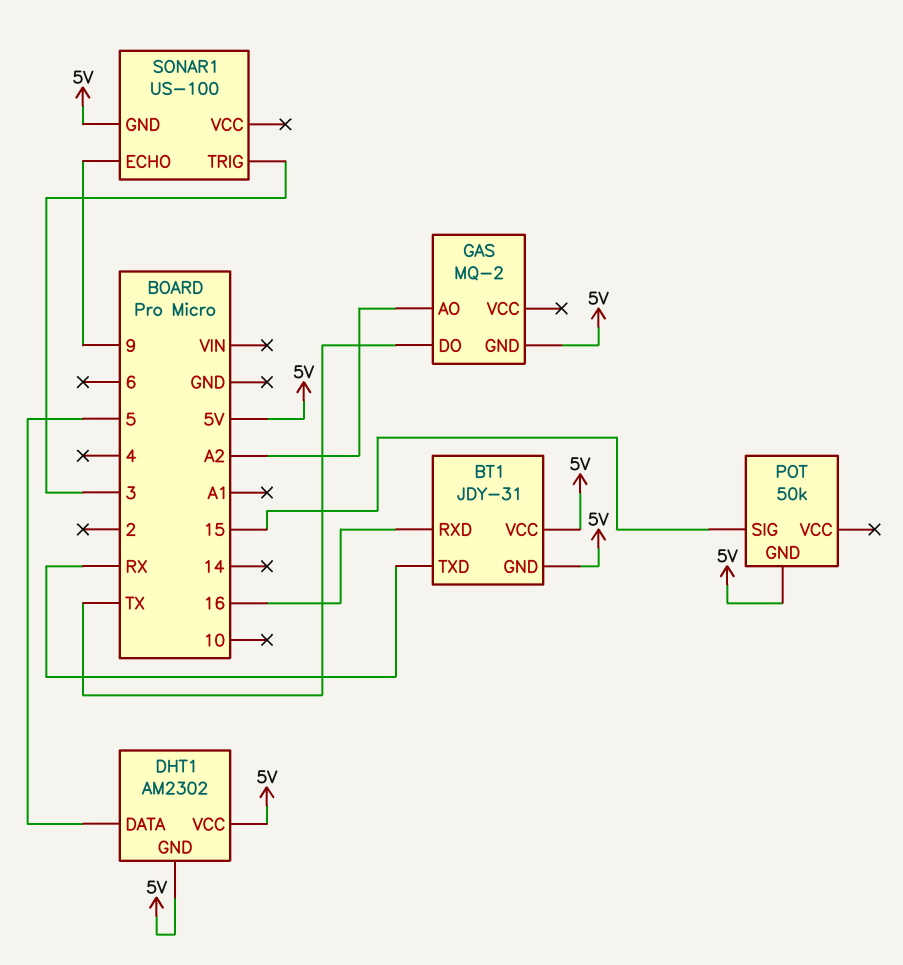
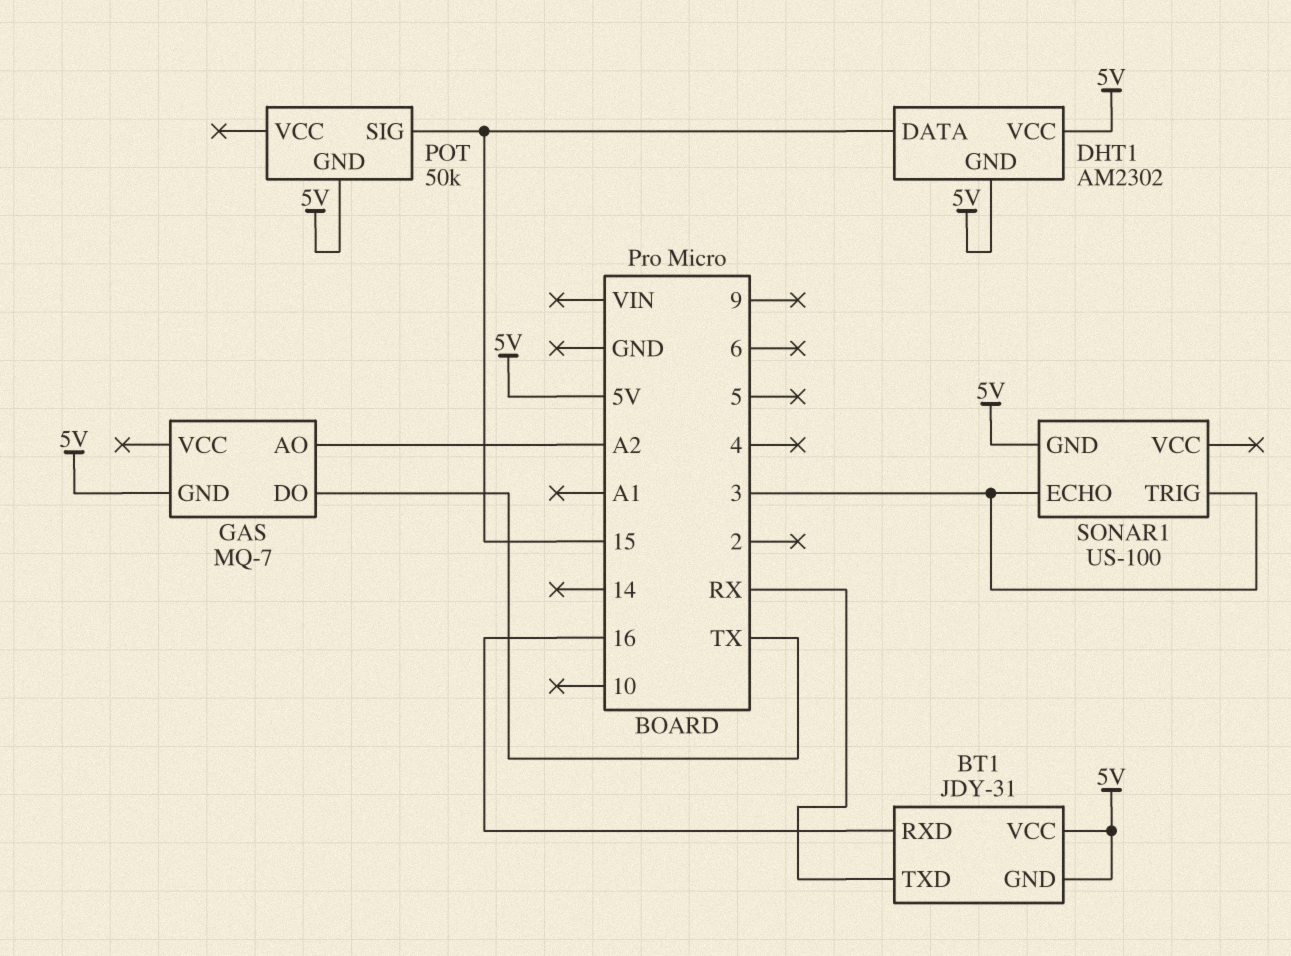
DHT1 pin DATA: 5 -> 15
GAS: MQ-2 -> MQ-7
SONAR1 pin ECHO: 9 -> 3

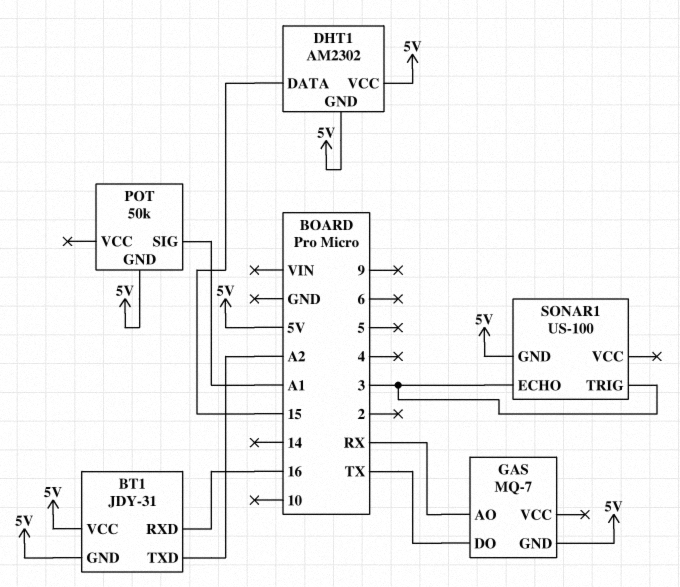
BT1 pin TXD: RX -> A2
GAS pin AO: A2 -> RX
POT pin SIG: 15 -> A1

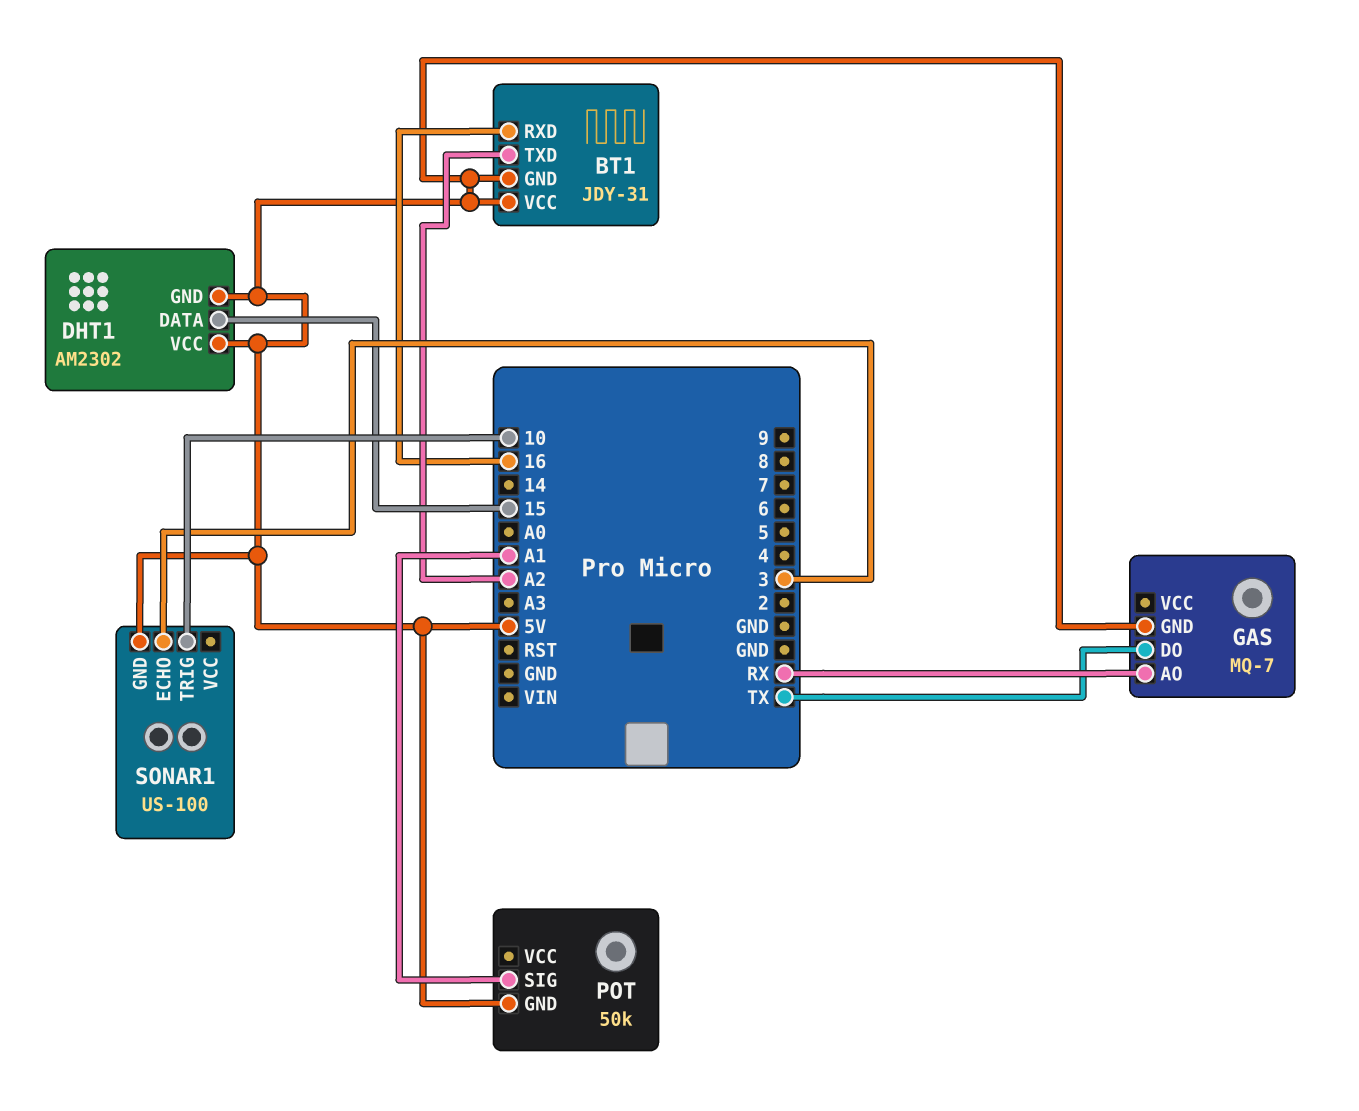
SONAR1 pin TRIG: 3 -> 10

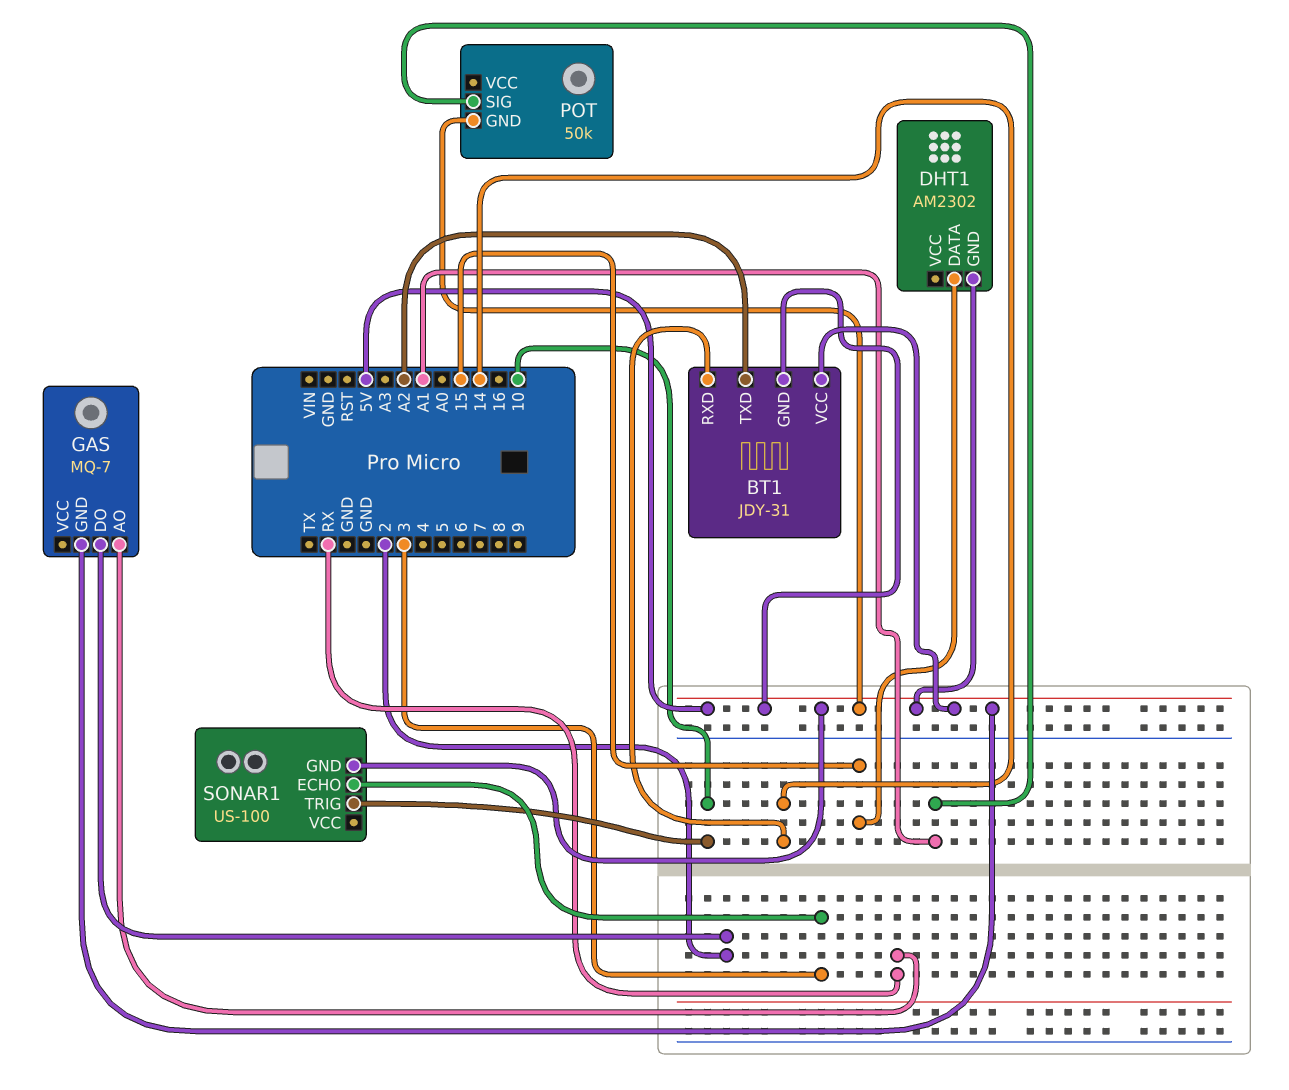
BT1 pin RXD: 16 -> 14
DHT1 pin VCC: 5V -> none
GAS pin DO: TX -> 2

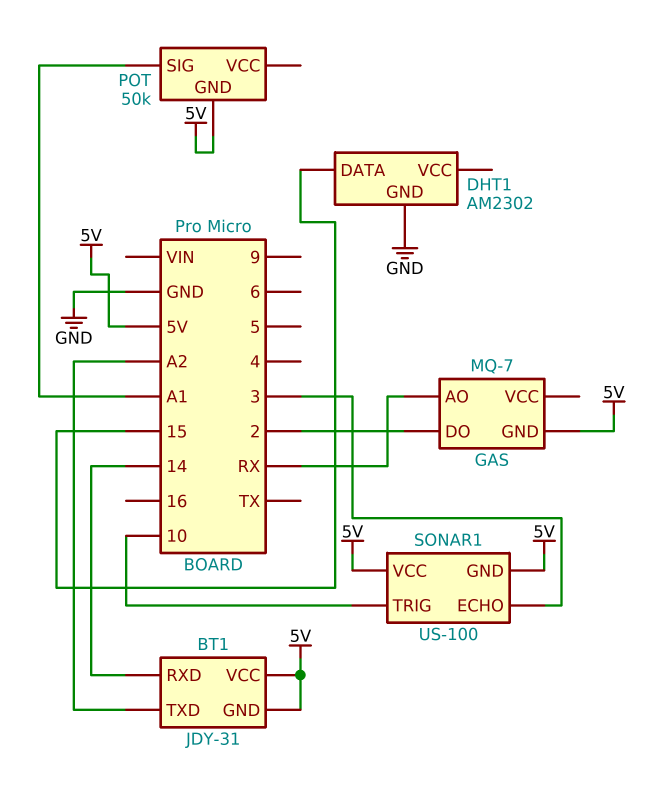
DHT1 pin GND: 5V -> GND
SONAR1 pin VCC: none -> 5V

